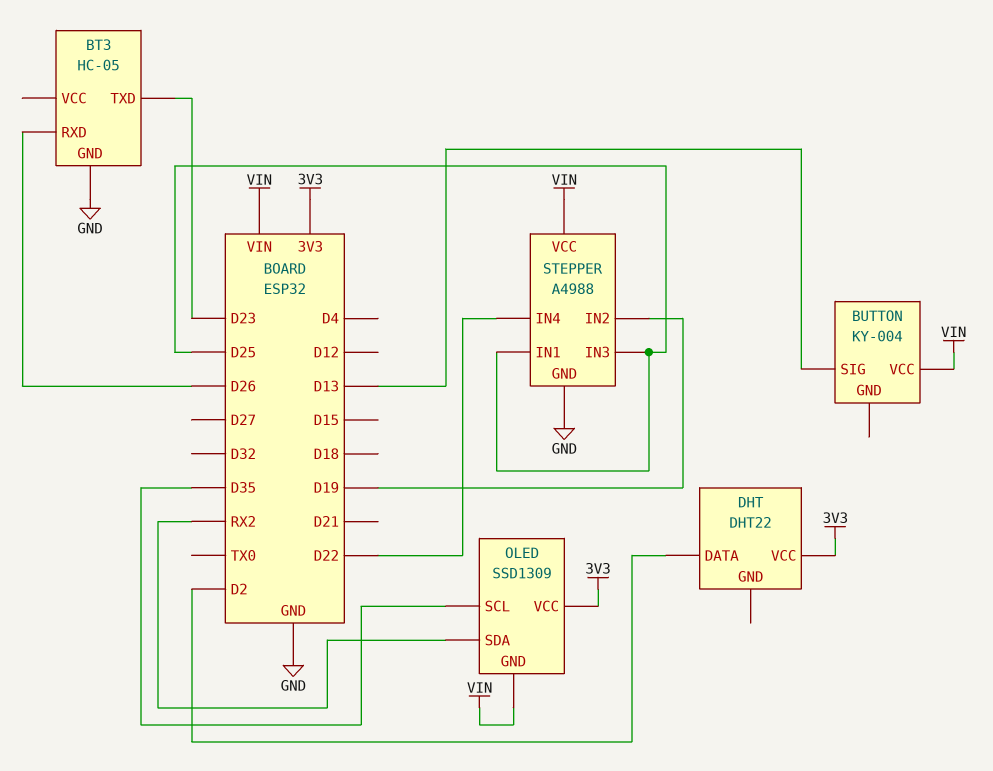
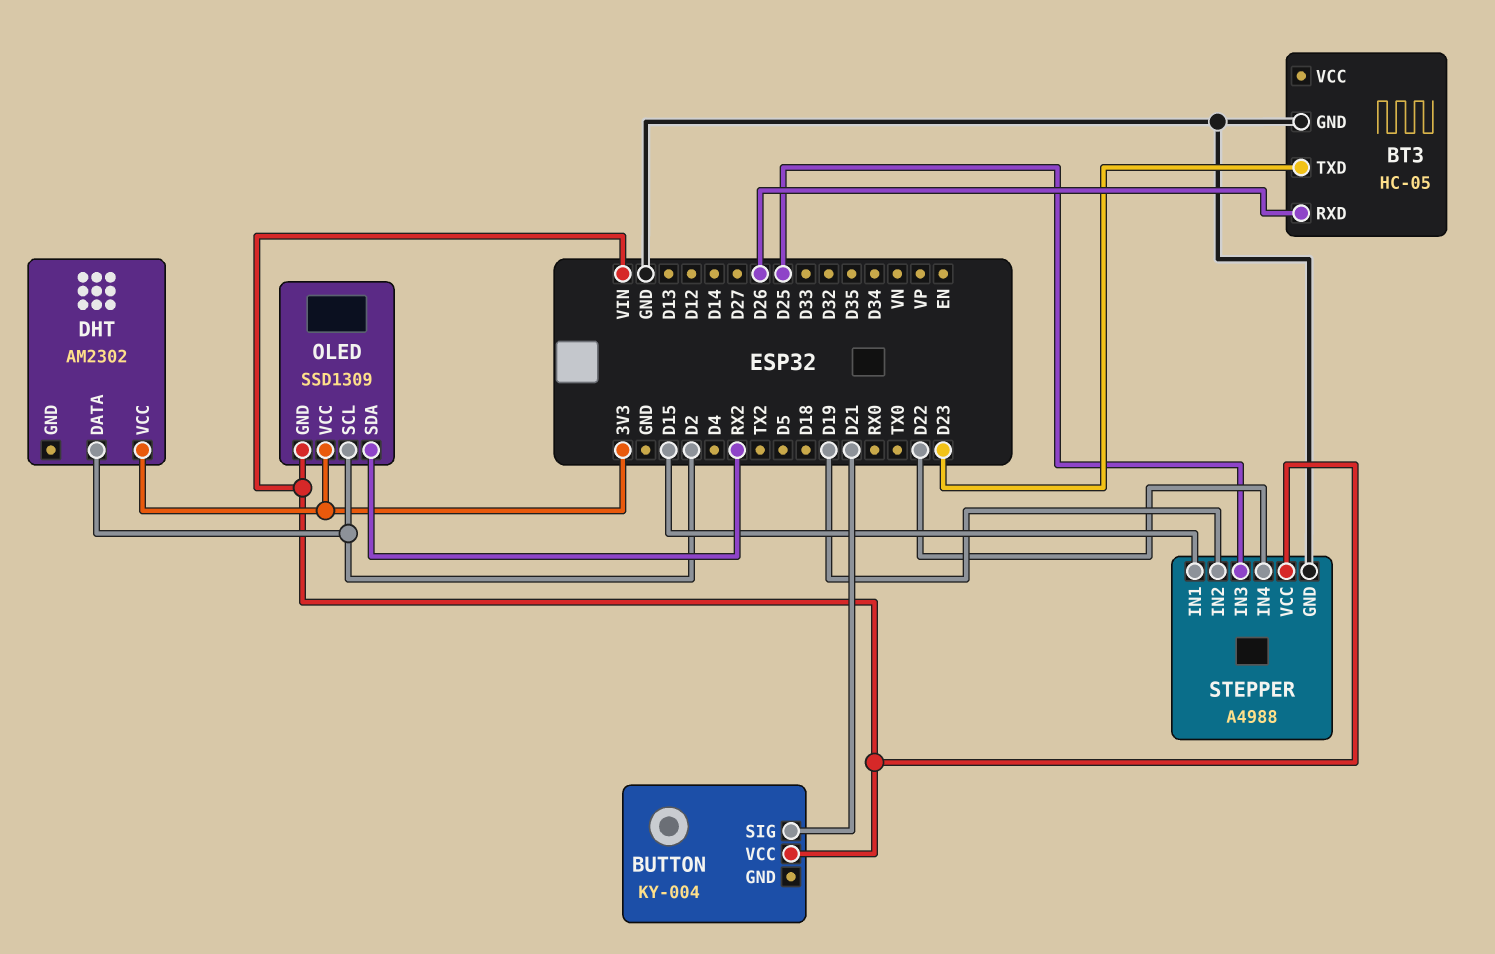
BUTTON pin SIG: D13 -> D21
DHT: DHT22 -> AM2302
OLED pin SCL: D35 -> D2
STEPPER pin IN1: D25 -> D15

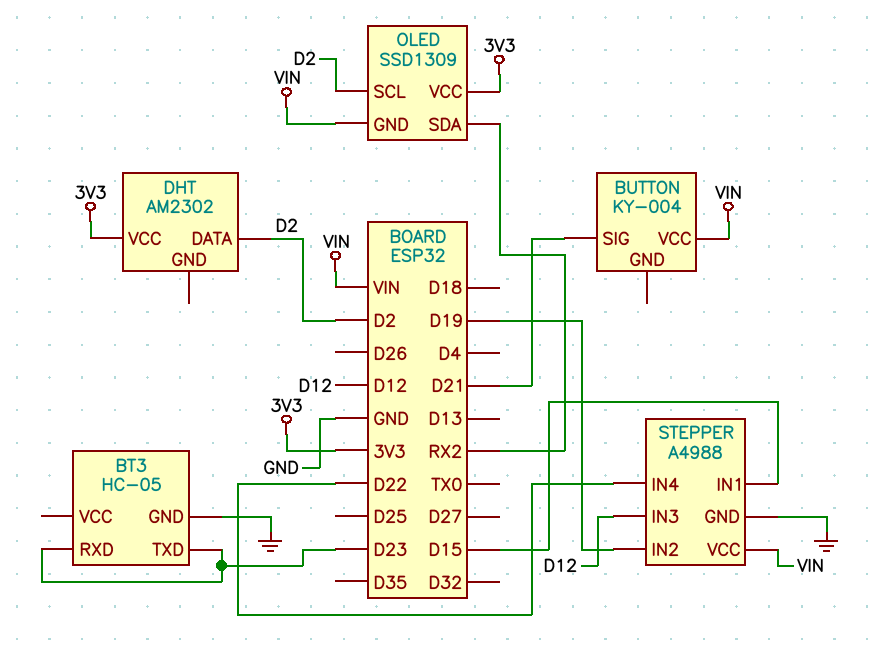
BT3 pin RXD: D26 -> D23
STEPPER pin IN3: D25 -> D12

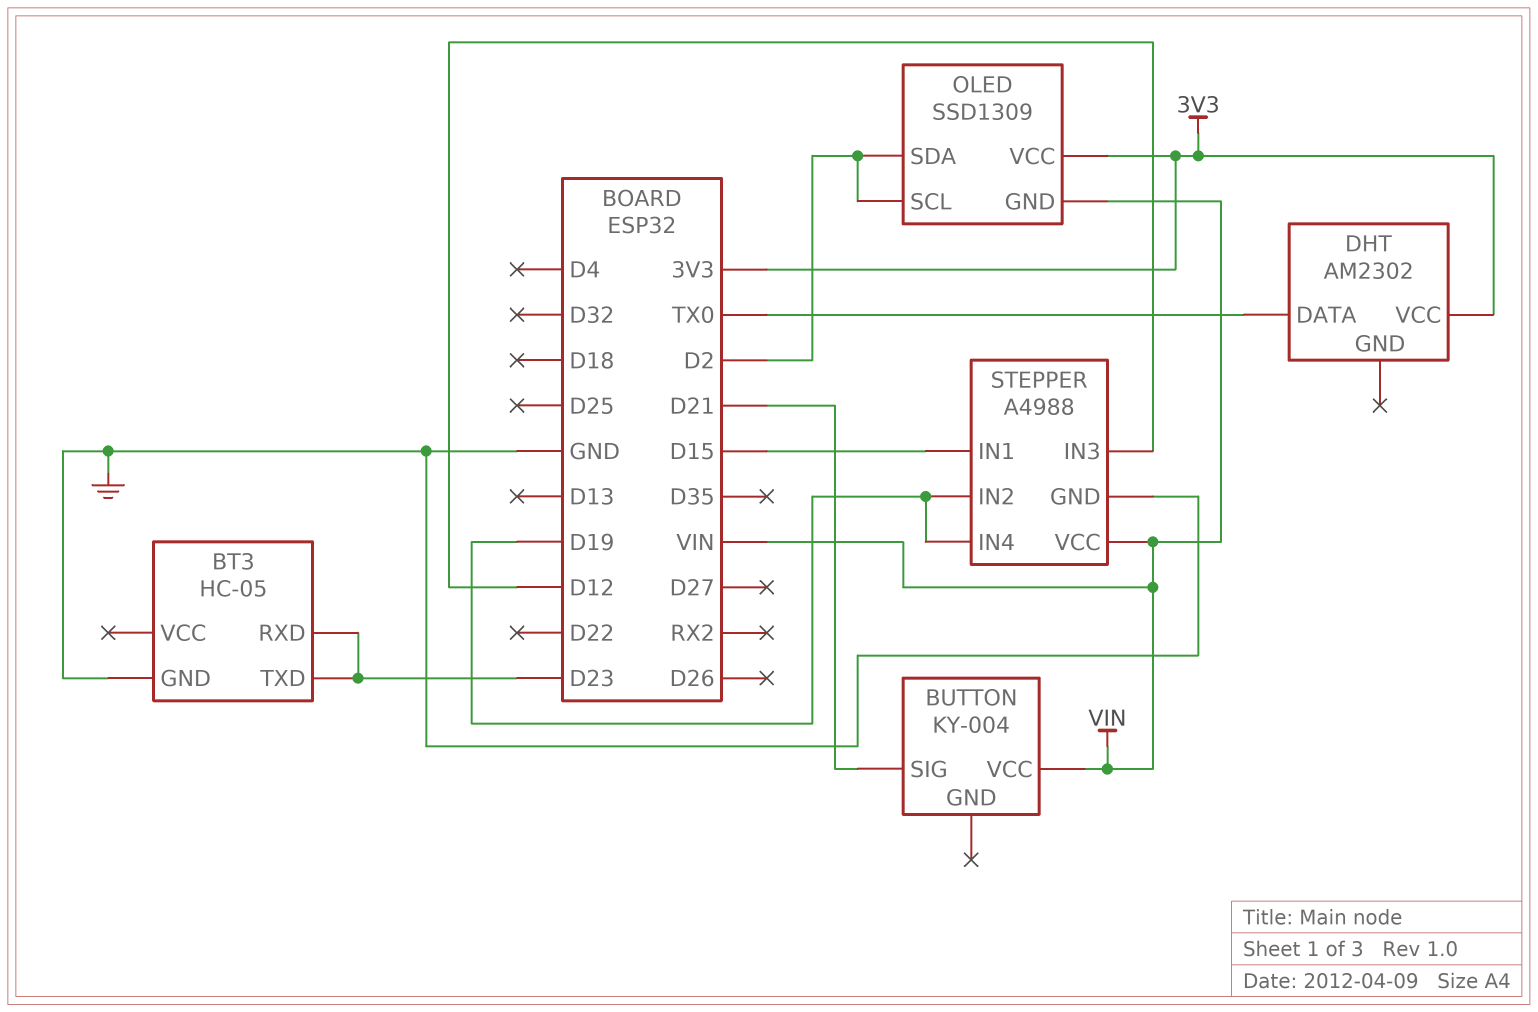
DHT pin DATA: D2 -> TX0
OLED pin SDA: RX2 -> D2
STEPPER pin IN4: D22 -> D19

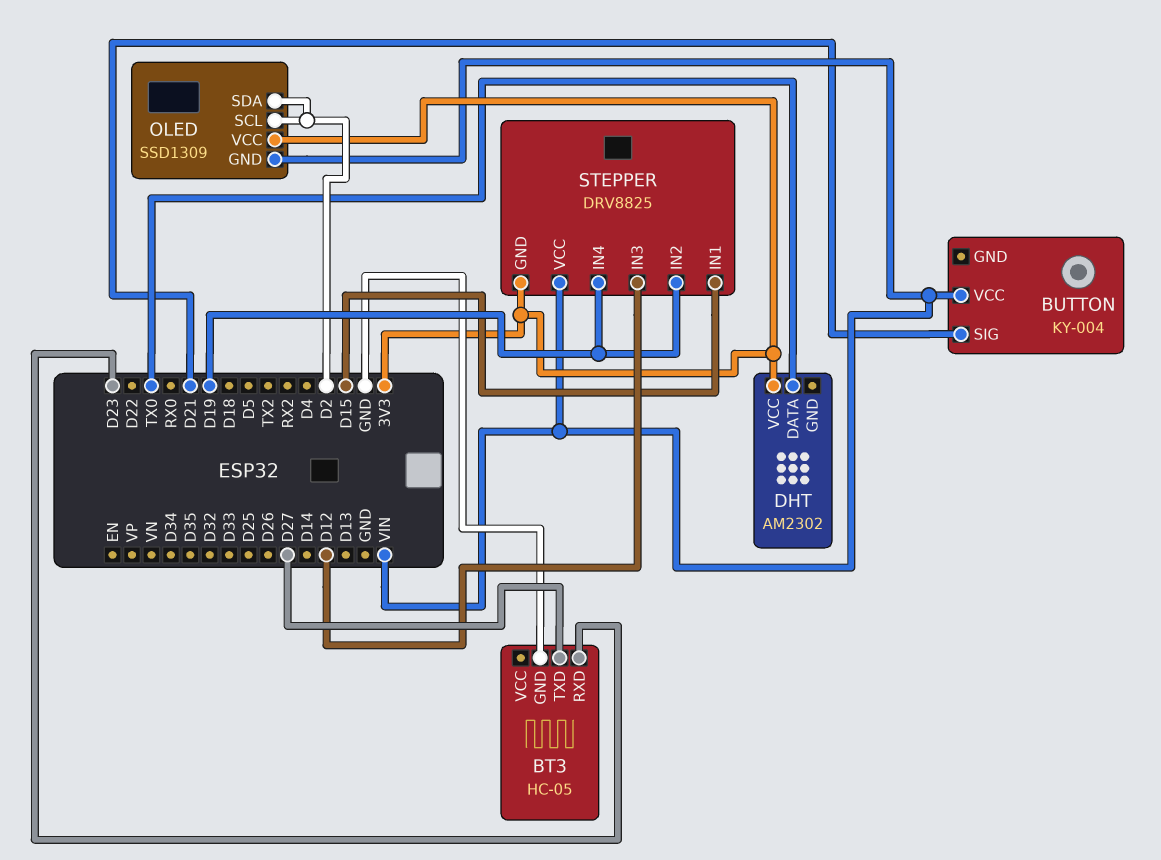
BT3 pin TXD: D23 -> D27
STEPPER: A4988 -> DRV8825
STEPPER pin GND: GND -> 3V3

